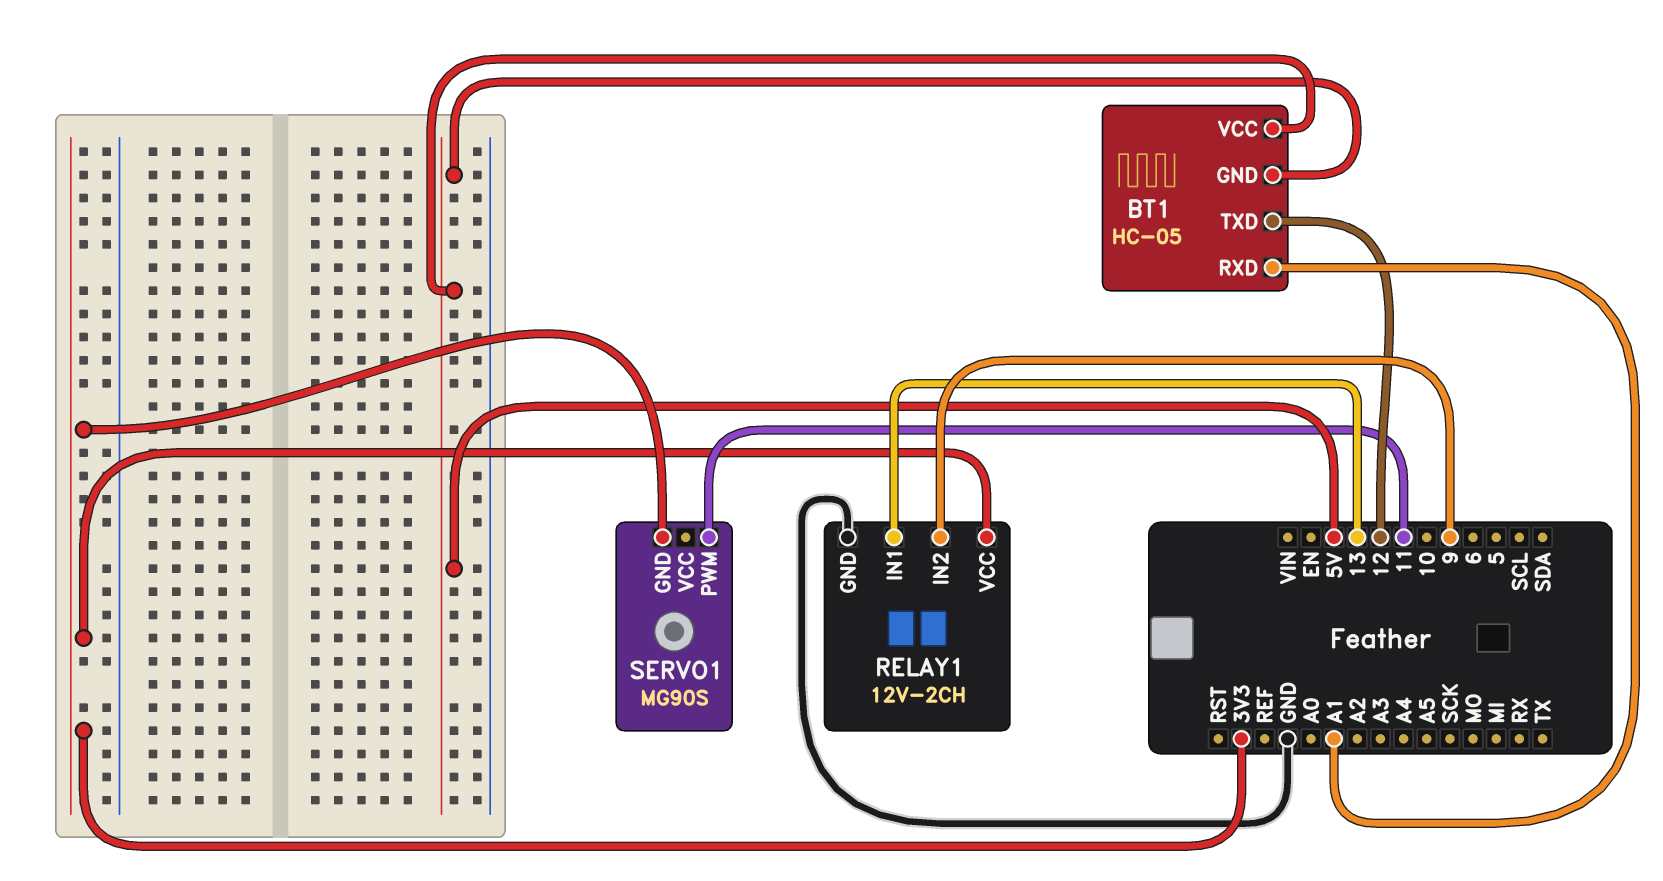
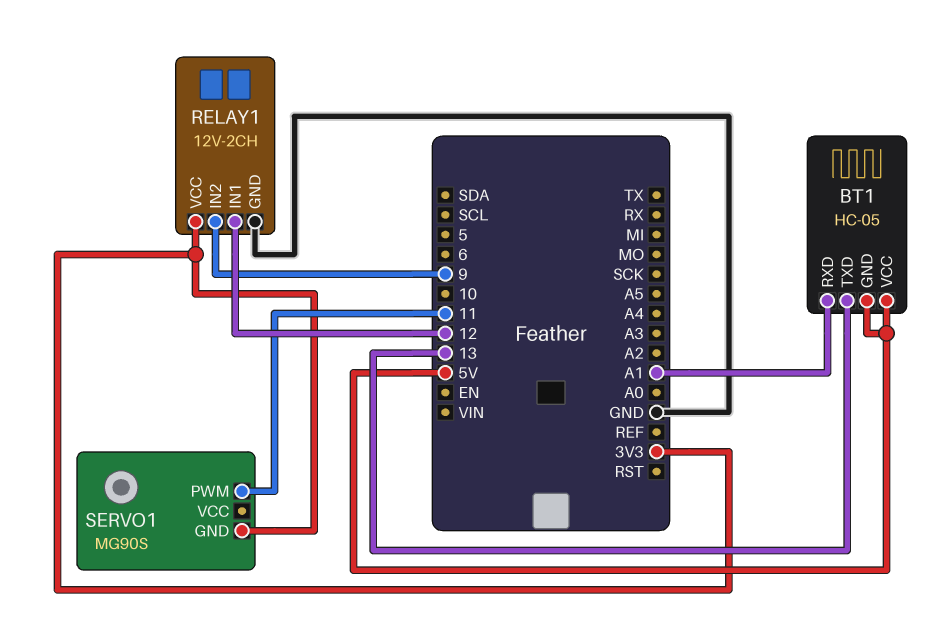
BT1 pin TXD: 12 -> 13
RELAY1 pin IN1: 13 -> 12

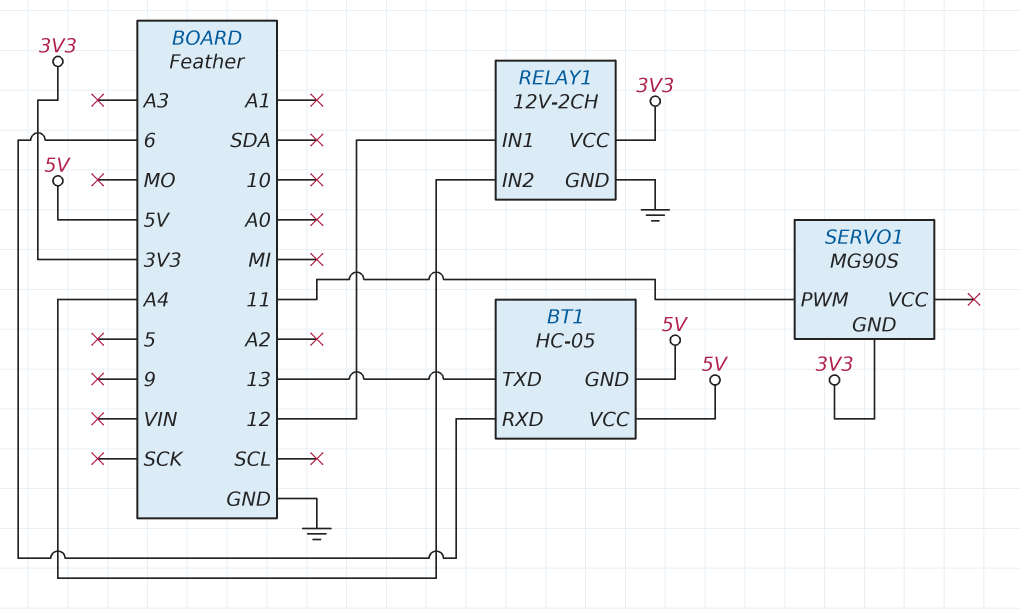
BT1 pin RXD: A1 -> 6
RELAY1 pin IN2: 9 -> A4

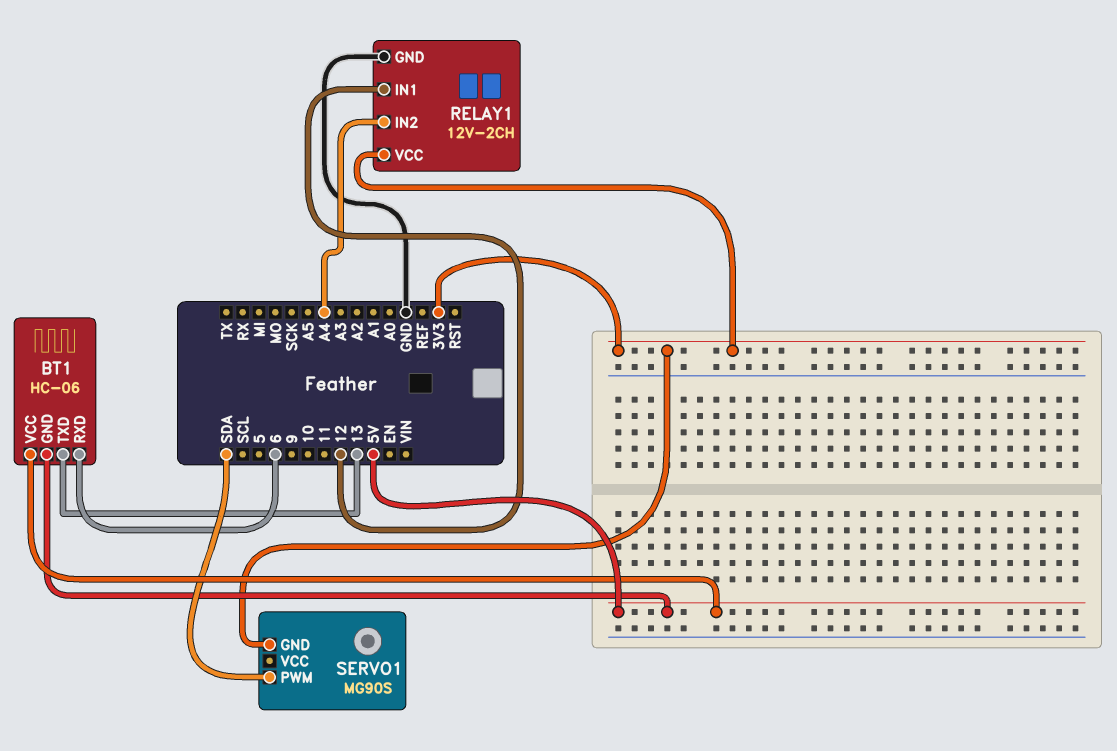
BT1: HC-05 -> HC-06
SERVO1 pin PWM: 11 -> SDA

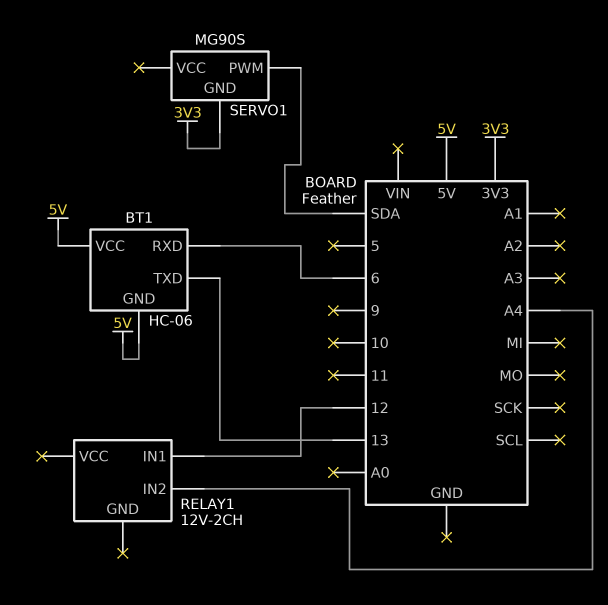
RELAY1 pin GND: GND -> none
RELAY1 pin VCC: 3V3 -> none

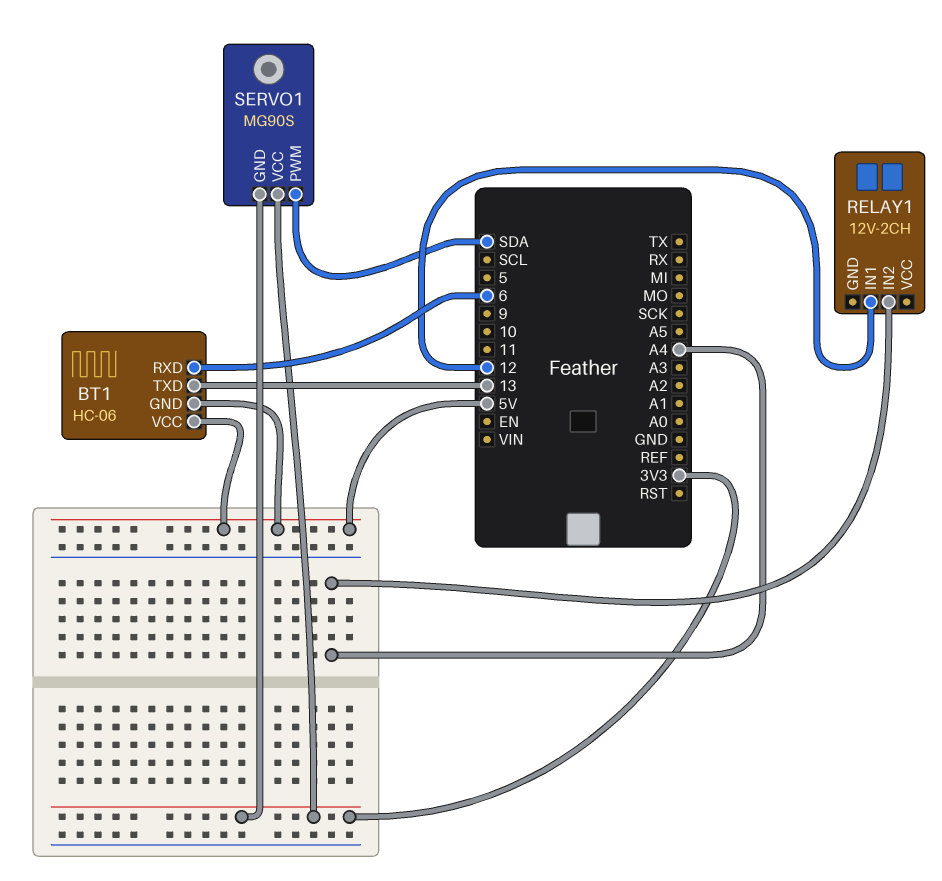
SERVO1 pin VCC: none -> 3V3

